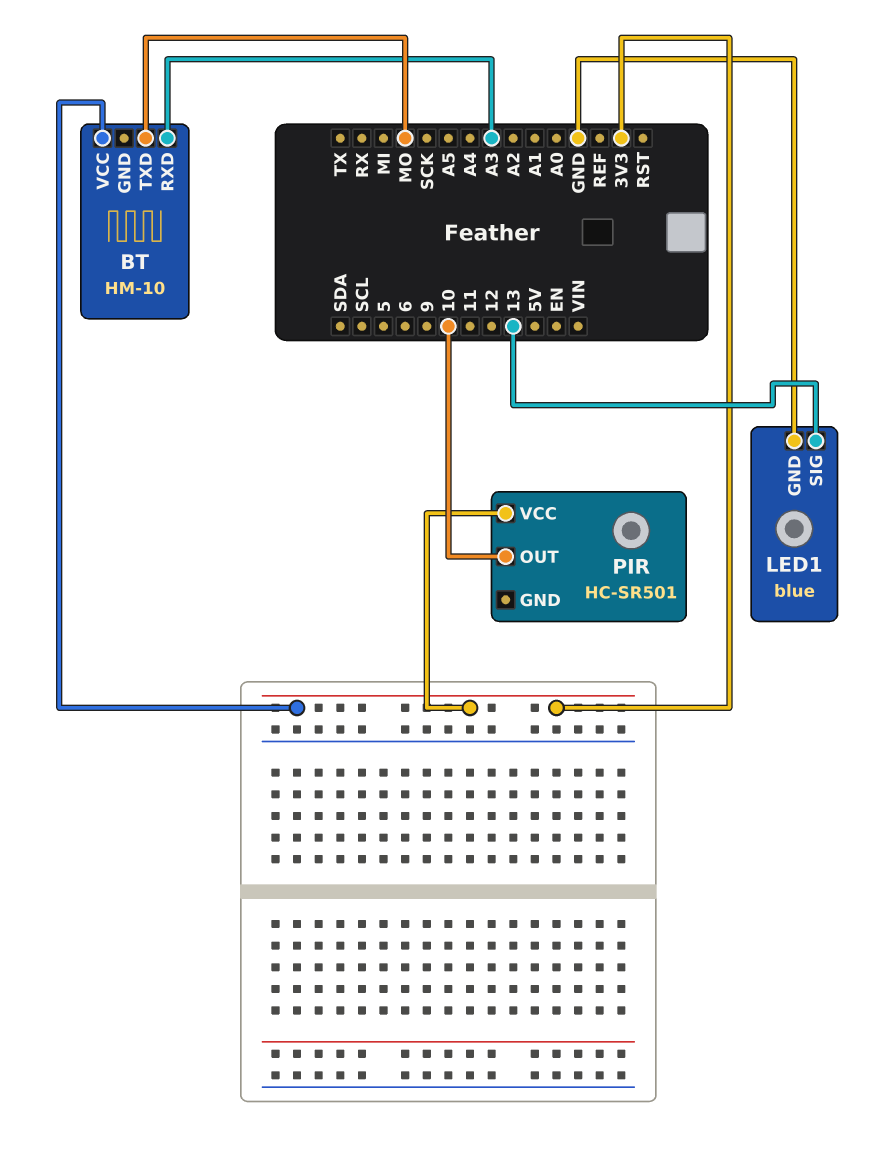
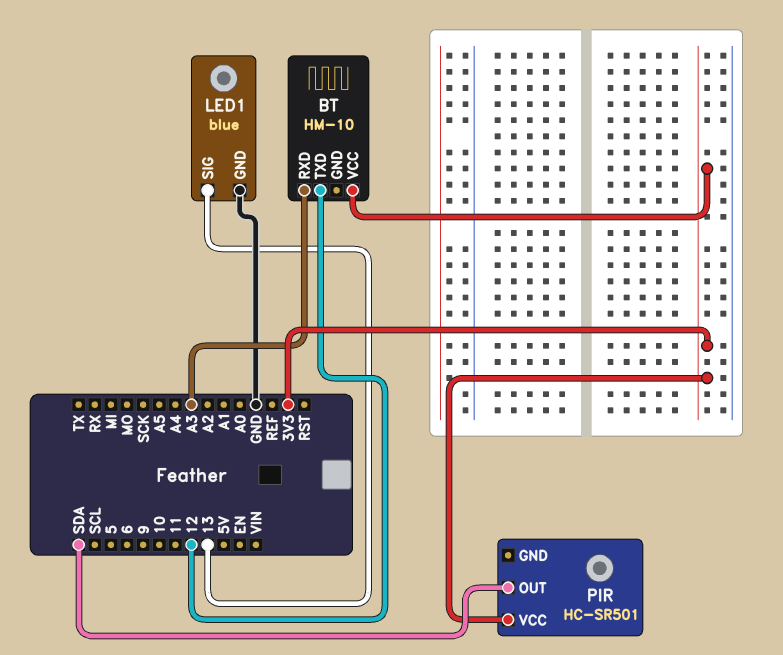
BT pin TXD: MO -> 12
PIR pin OUT: 10 -> SDA

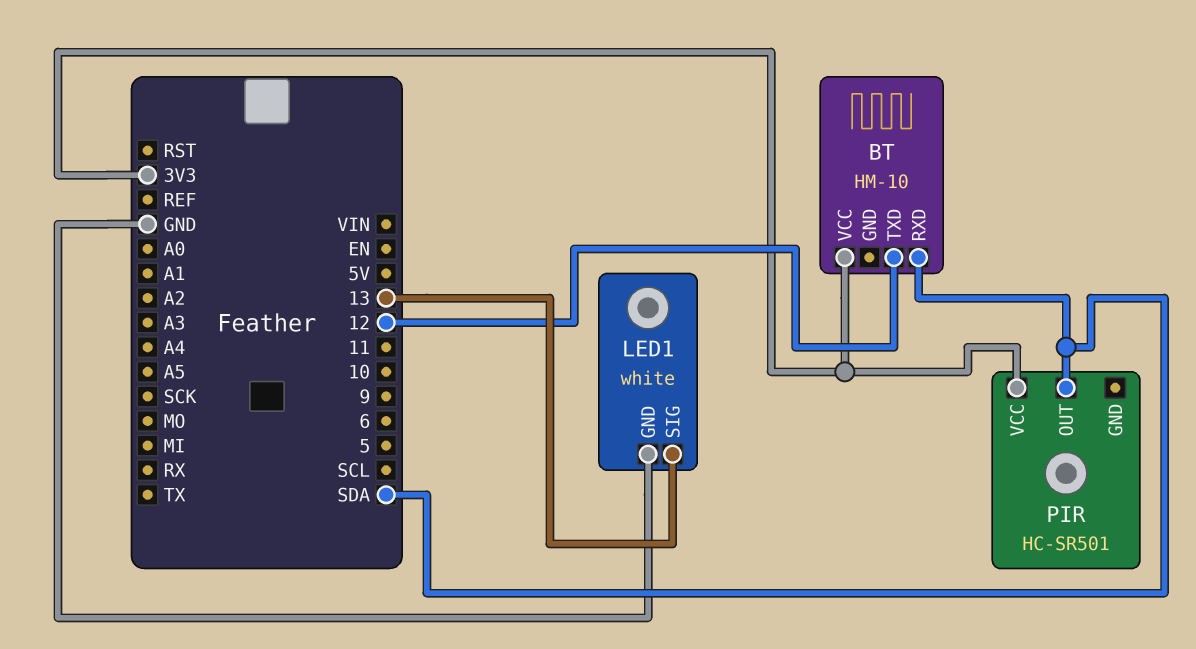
BT pin RXD: A3 -> SDA
LED1: blue -> white

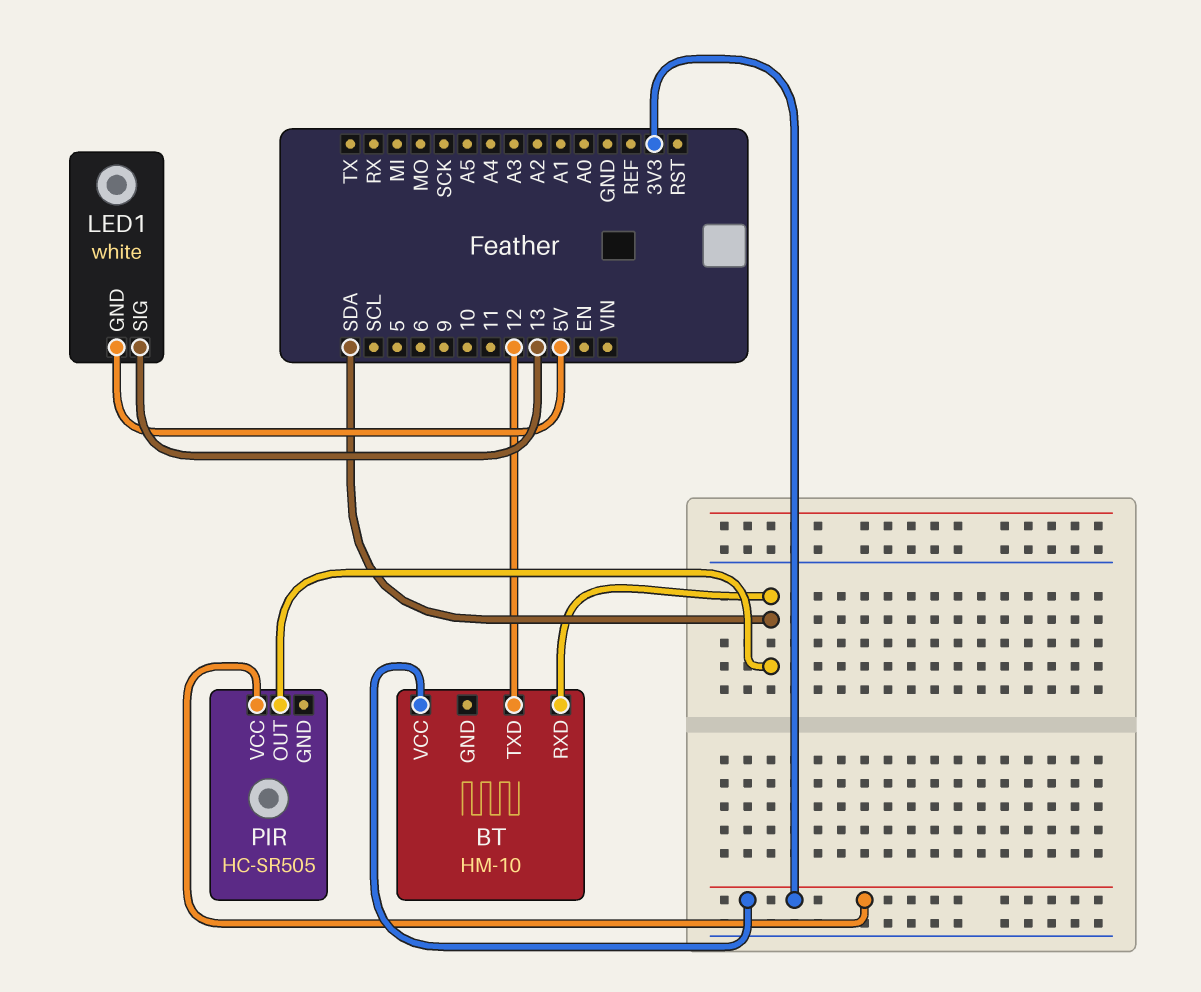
LED1 pin GND: GND -> 5V
PIR: HC-SR501 -> HC-SR505

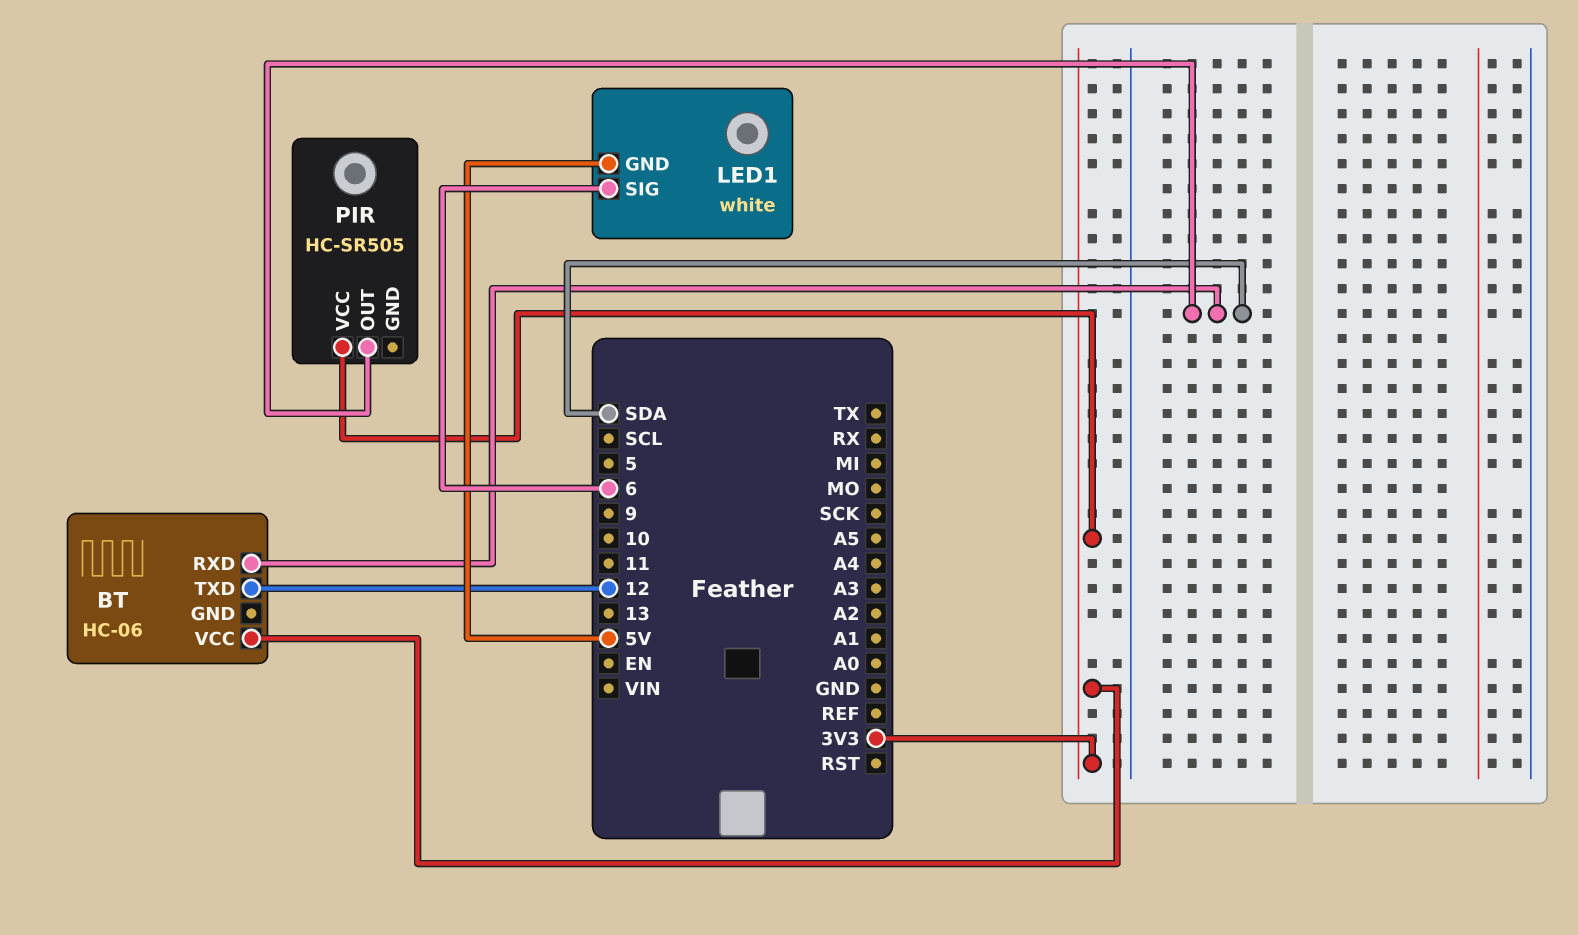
BT: HM-10 -> HC-06
LED1 pin SIG: 13 -> 6

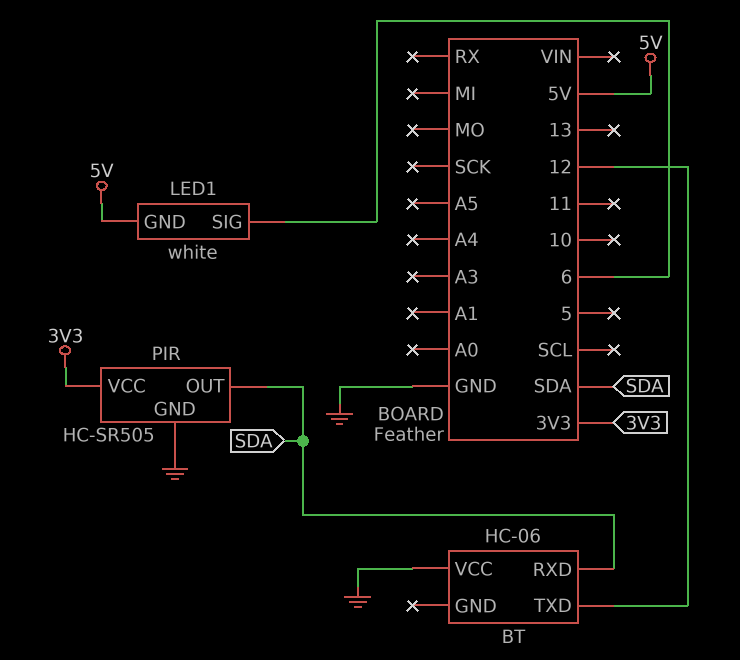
BT pin VCC: 3V3 -> GND
PIR pin GND: none -> GND

